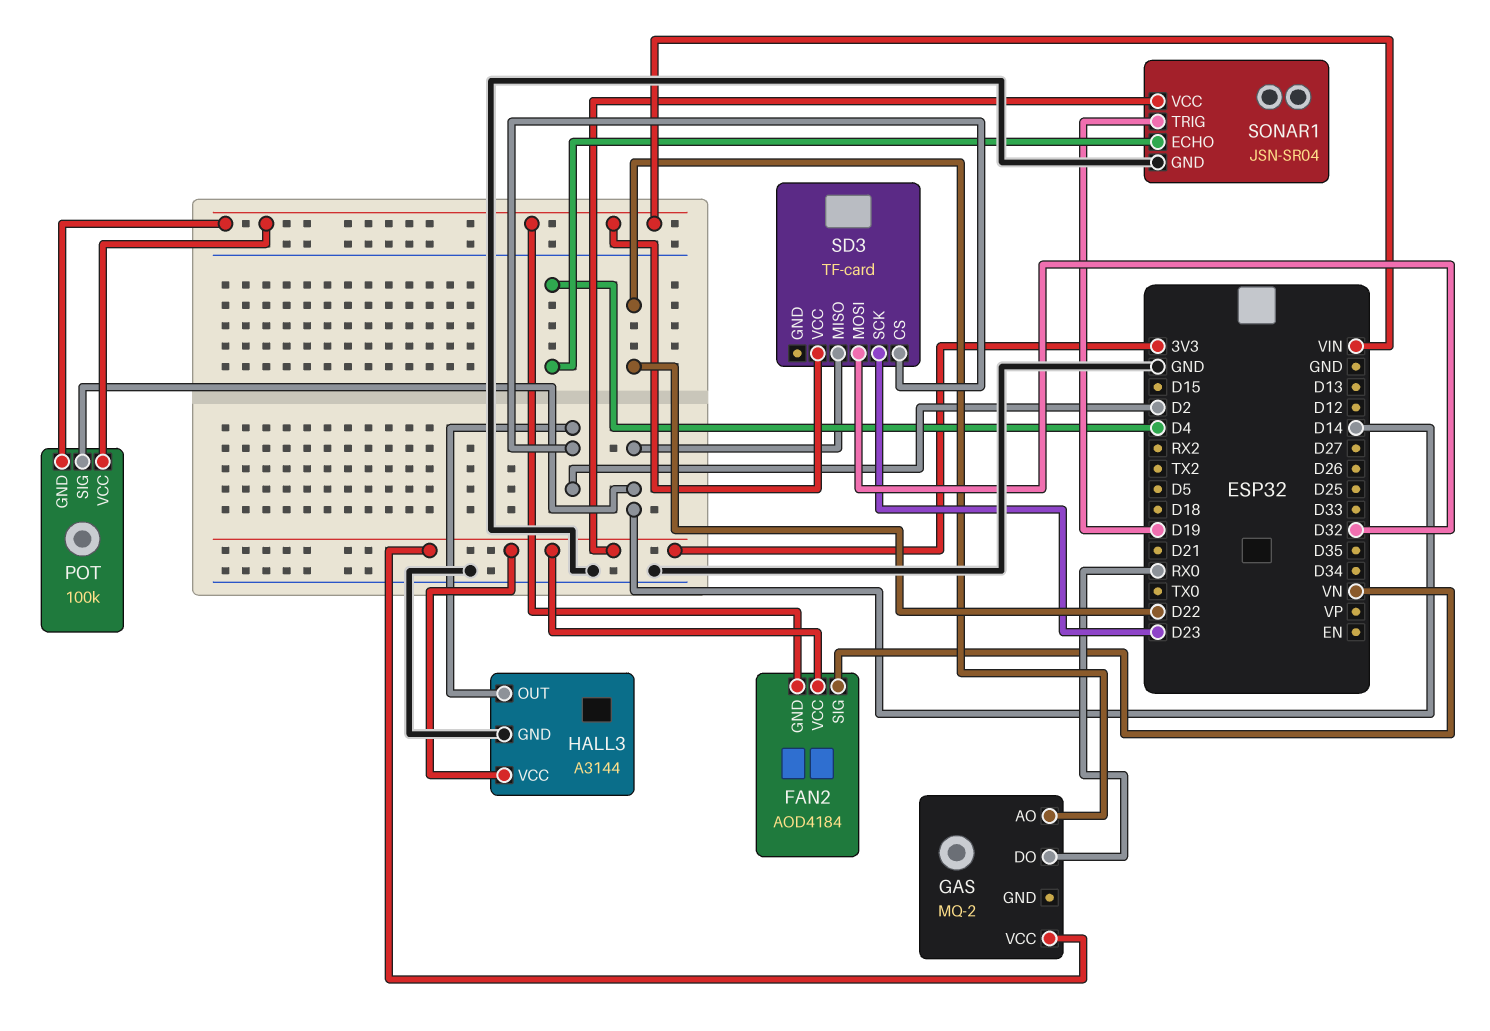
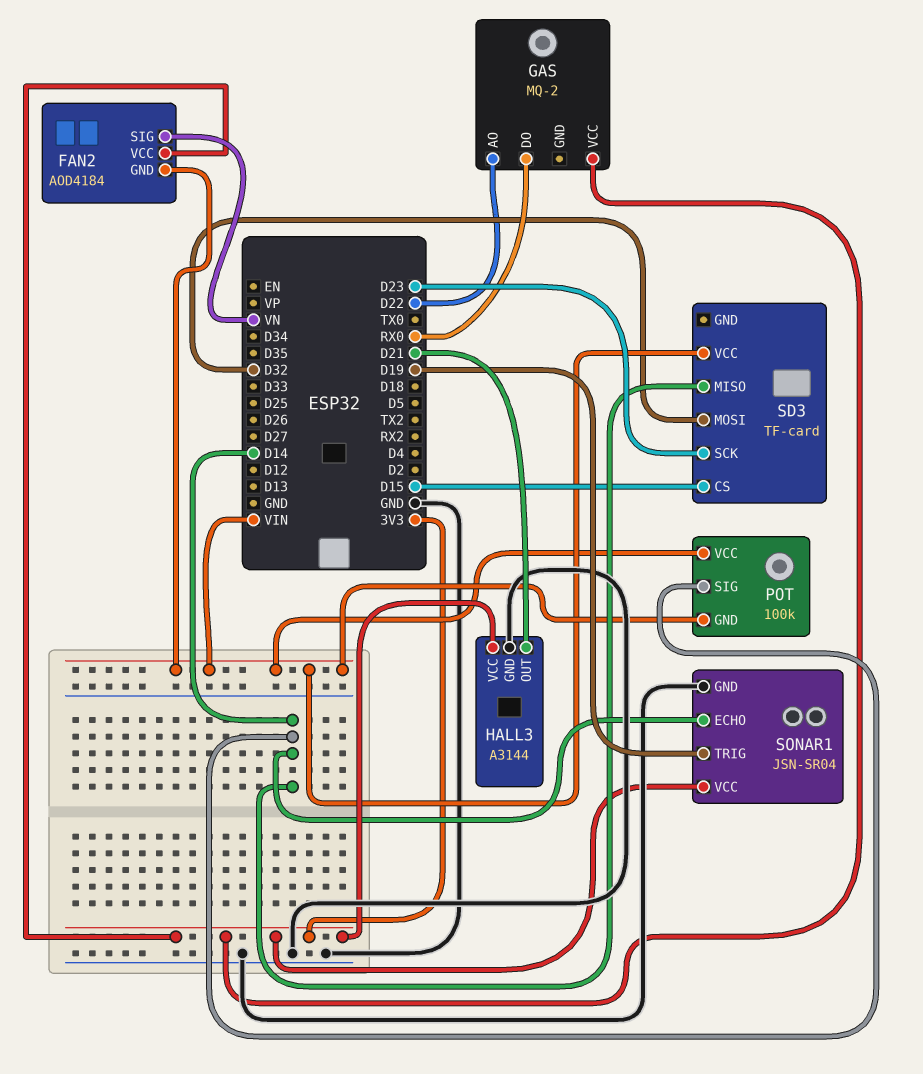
HALL3 pin OUT: D2 -> D21
SD3 pin CS: D2 -> D15
SONAR1 pin ECHO: D4 -> D14

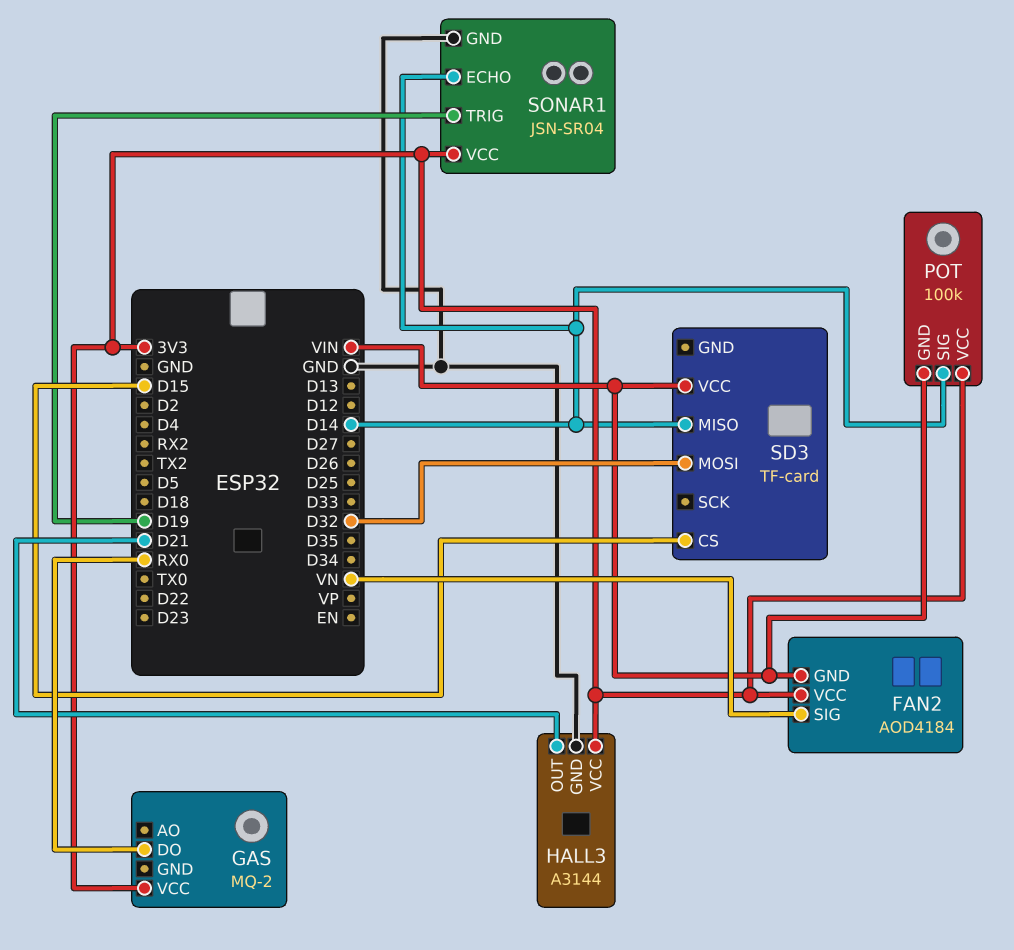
GAS pin AO: D22 -> none
POT pin VCC: VIN -> 3V3
SD3 pin SCK: D23 -> none

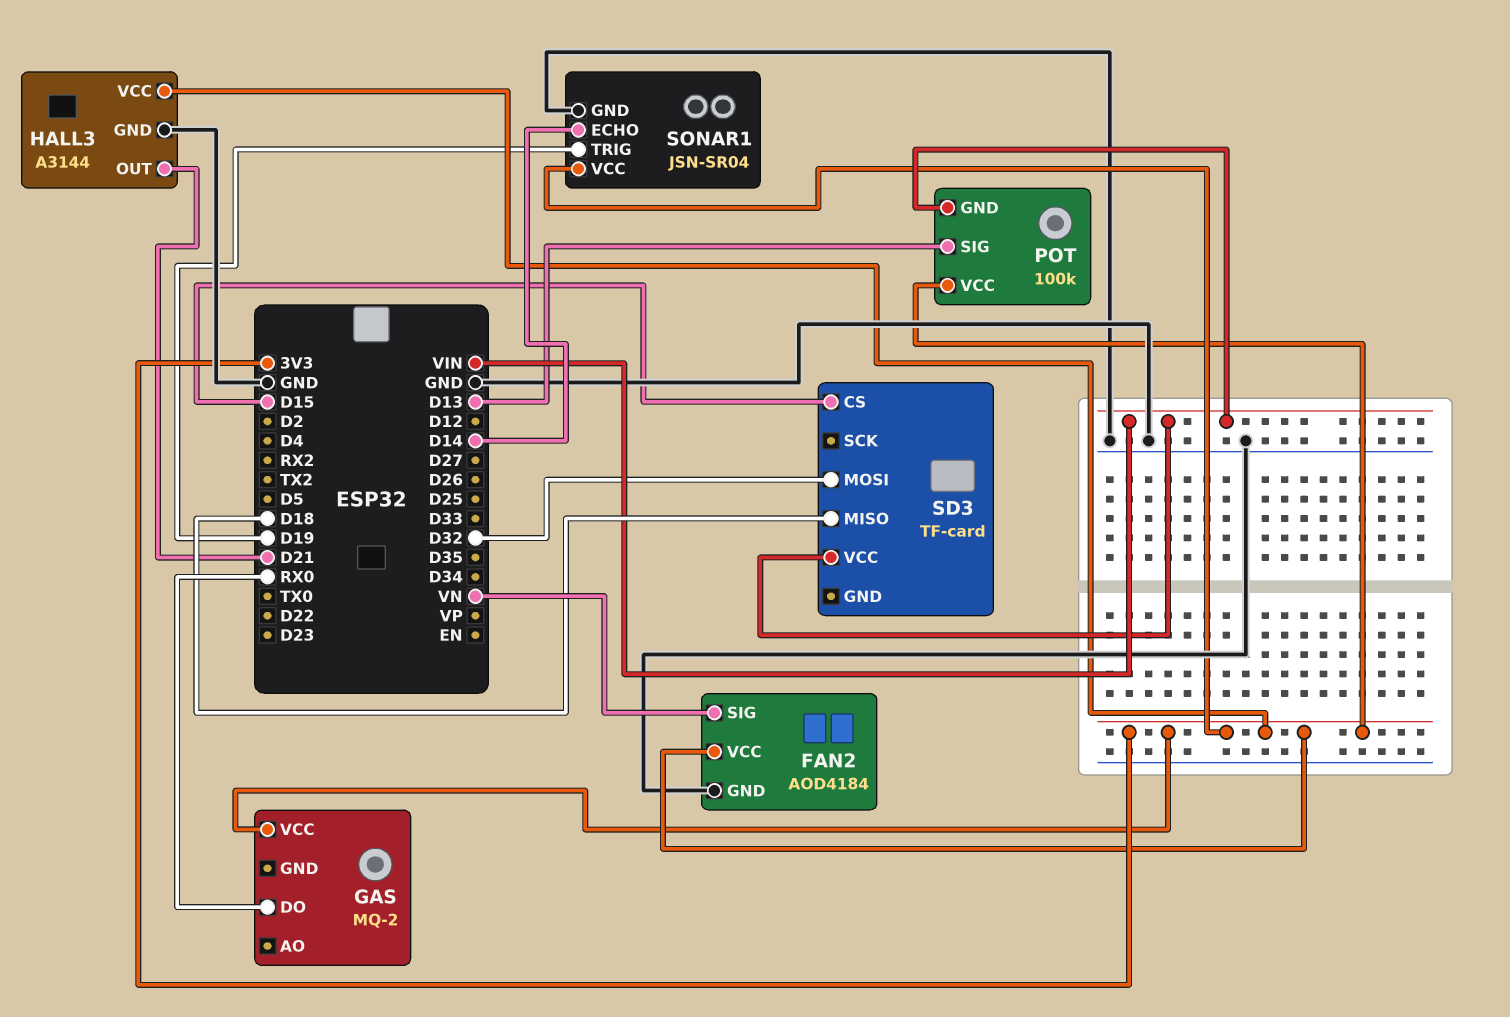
FAN2 pin GND: VIN -> GND
POT pin SIG: D14 -> D13
SD3 pin MISO: D14 -> D18

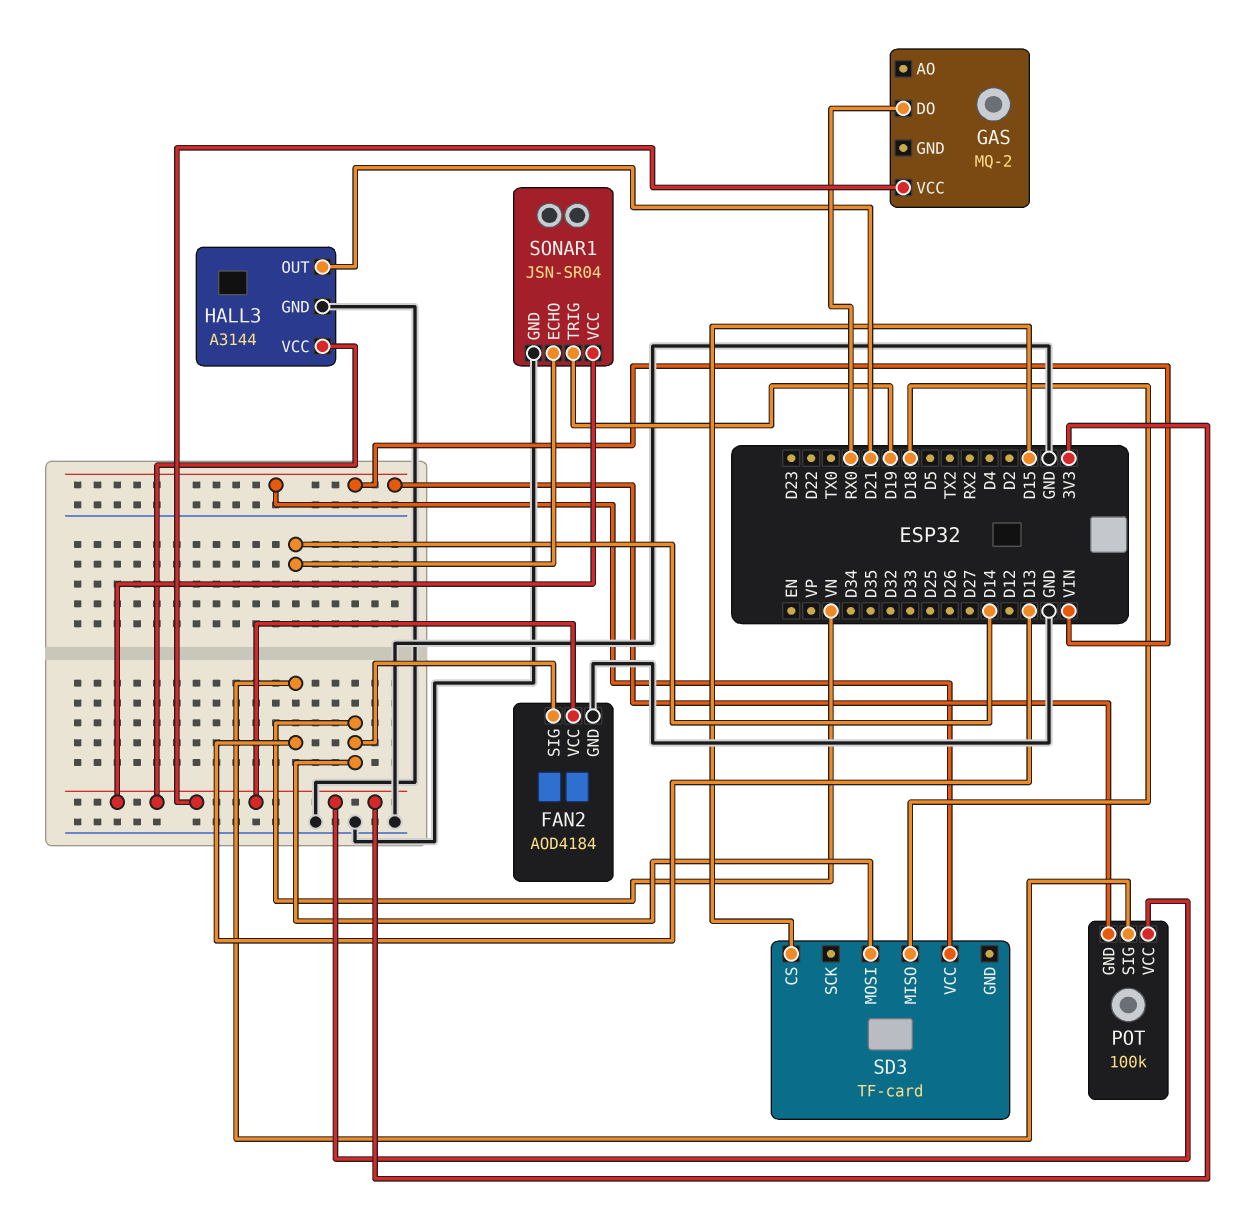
SD3 pin MOSI: D32 -> VN

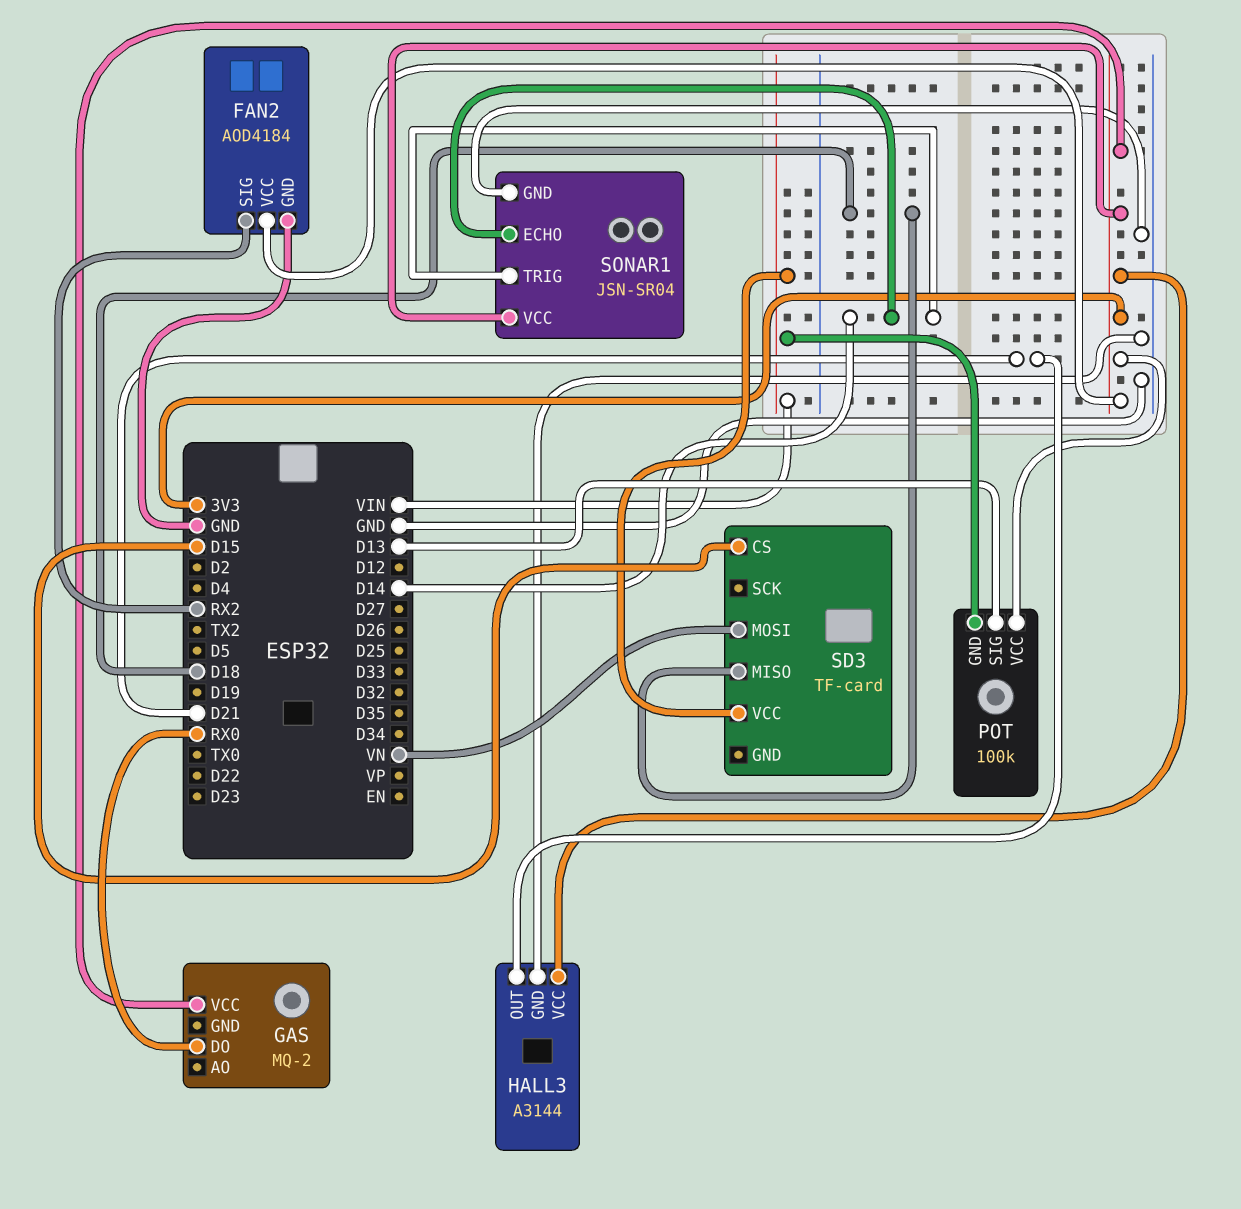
FAN2 pin SIG: VN -> RX2
SONAR1 pin TRIG: D19 -> D14

